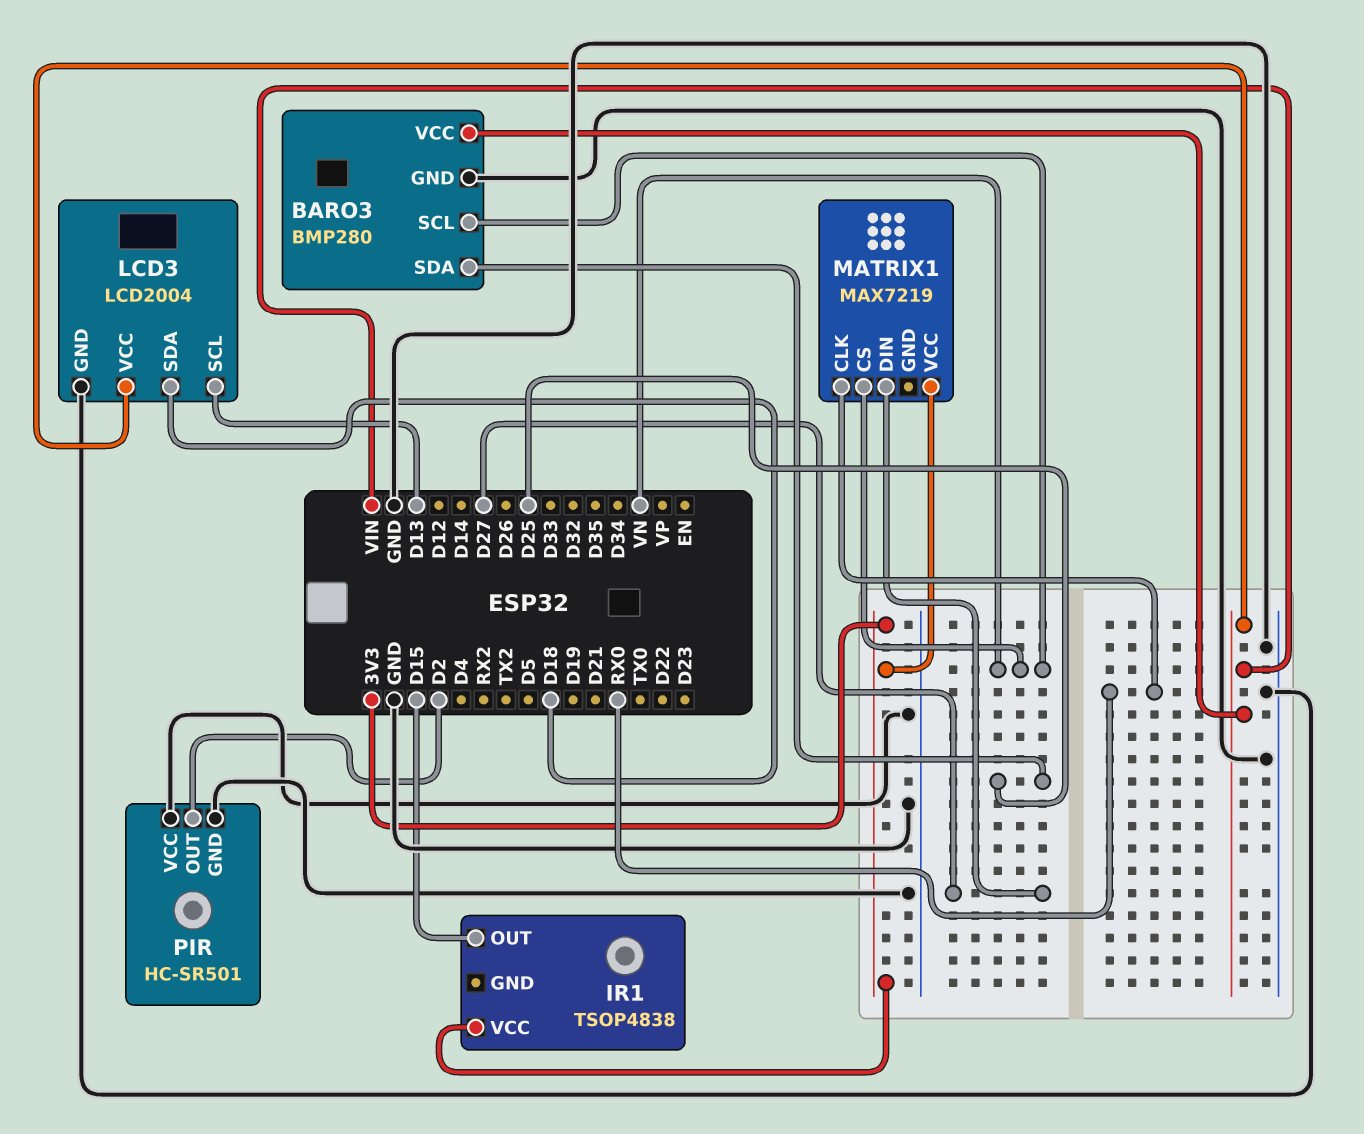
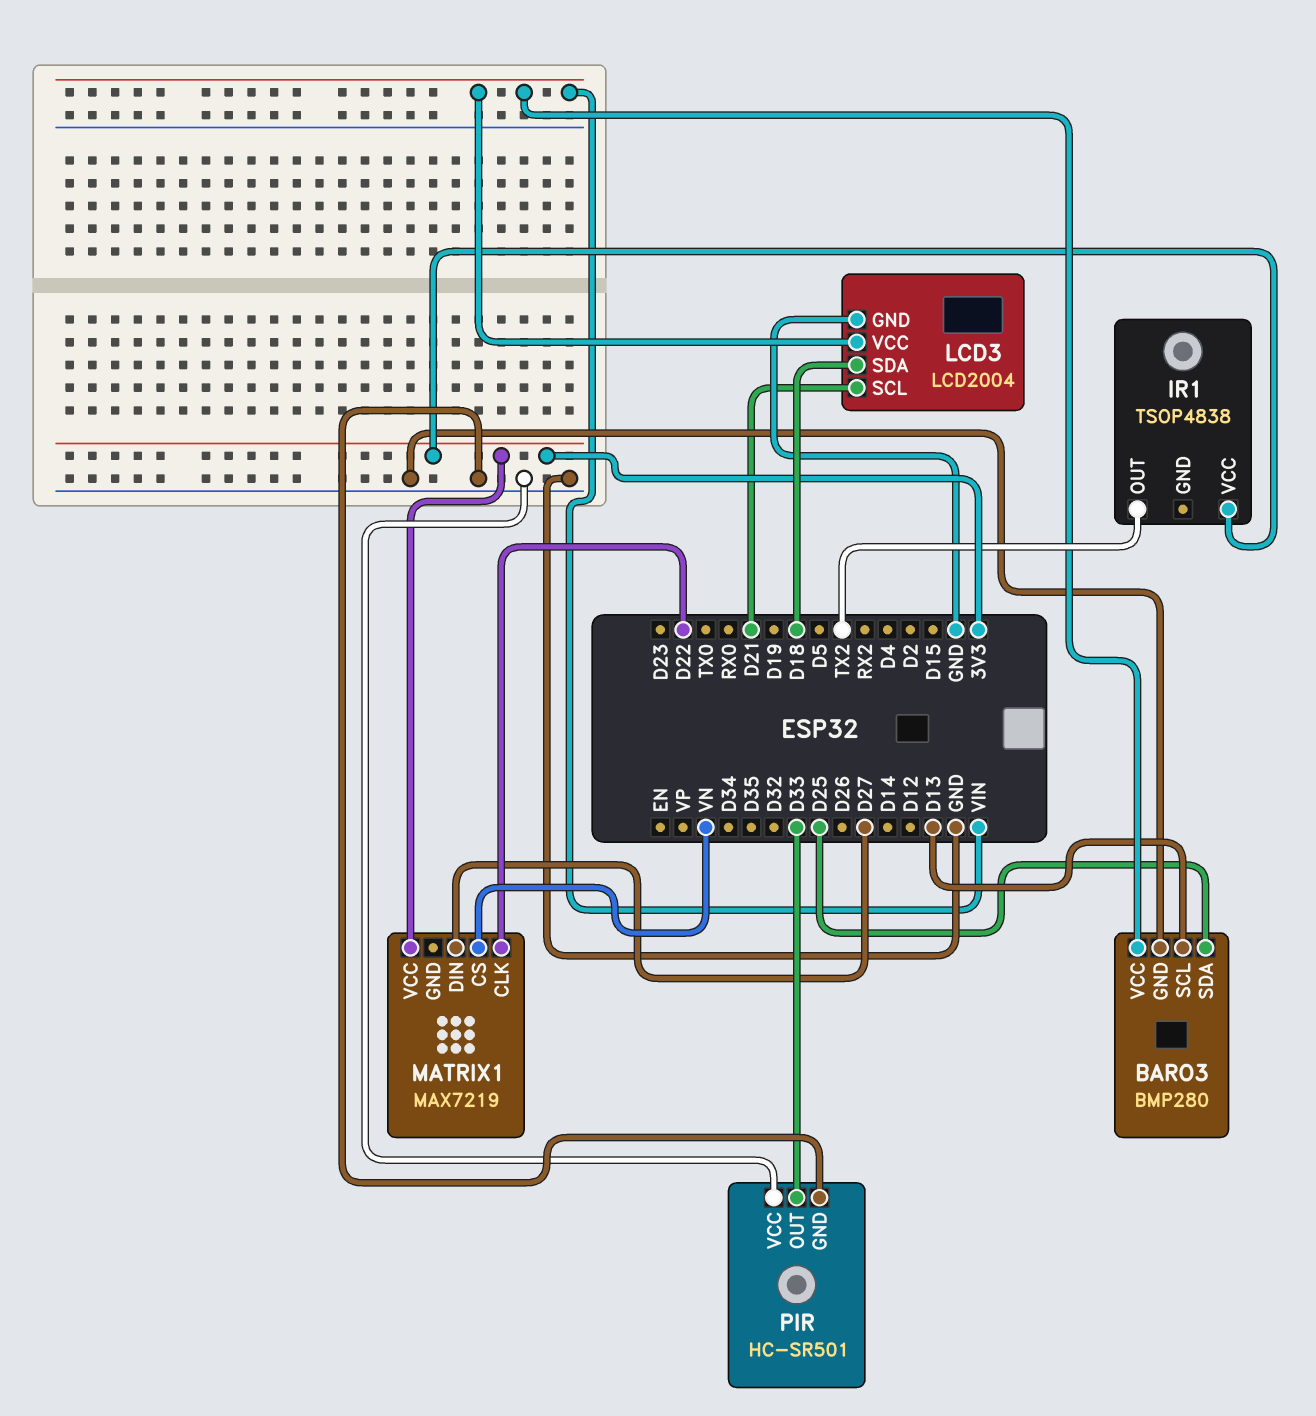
BARO3 pin SCL: VN -> D13
IR1 pin OUT: D15 -> TX2
LCD3 pin SCL: D13 -> D21
MATRIX1 pin CLK: RX0 -> D22
PIR pin OUT: D2 -> D33

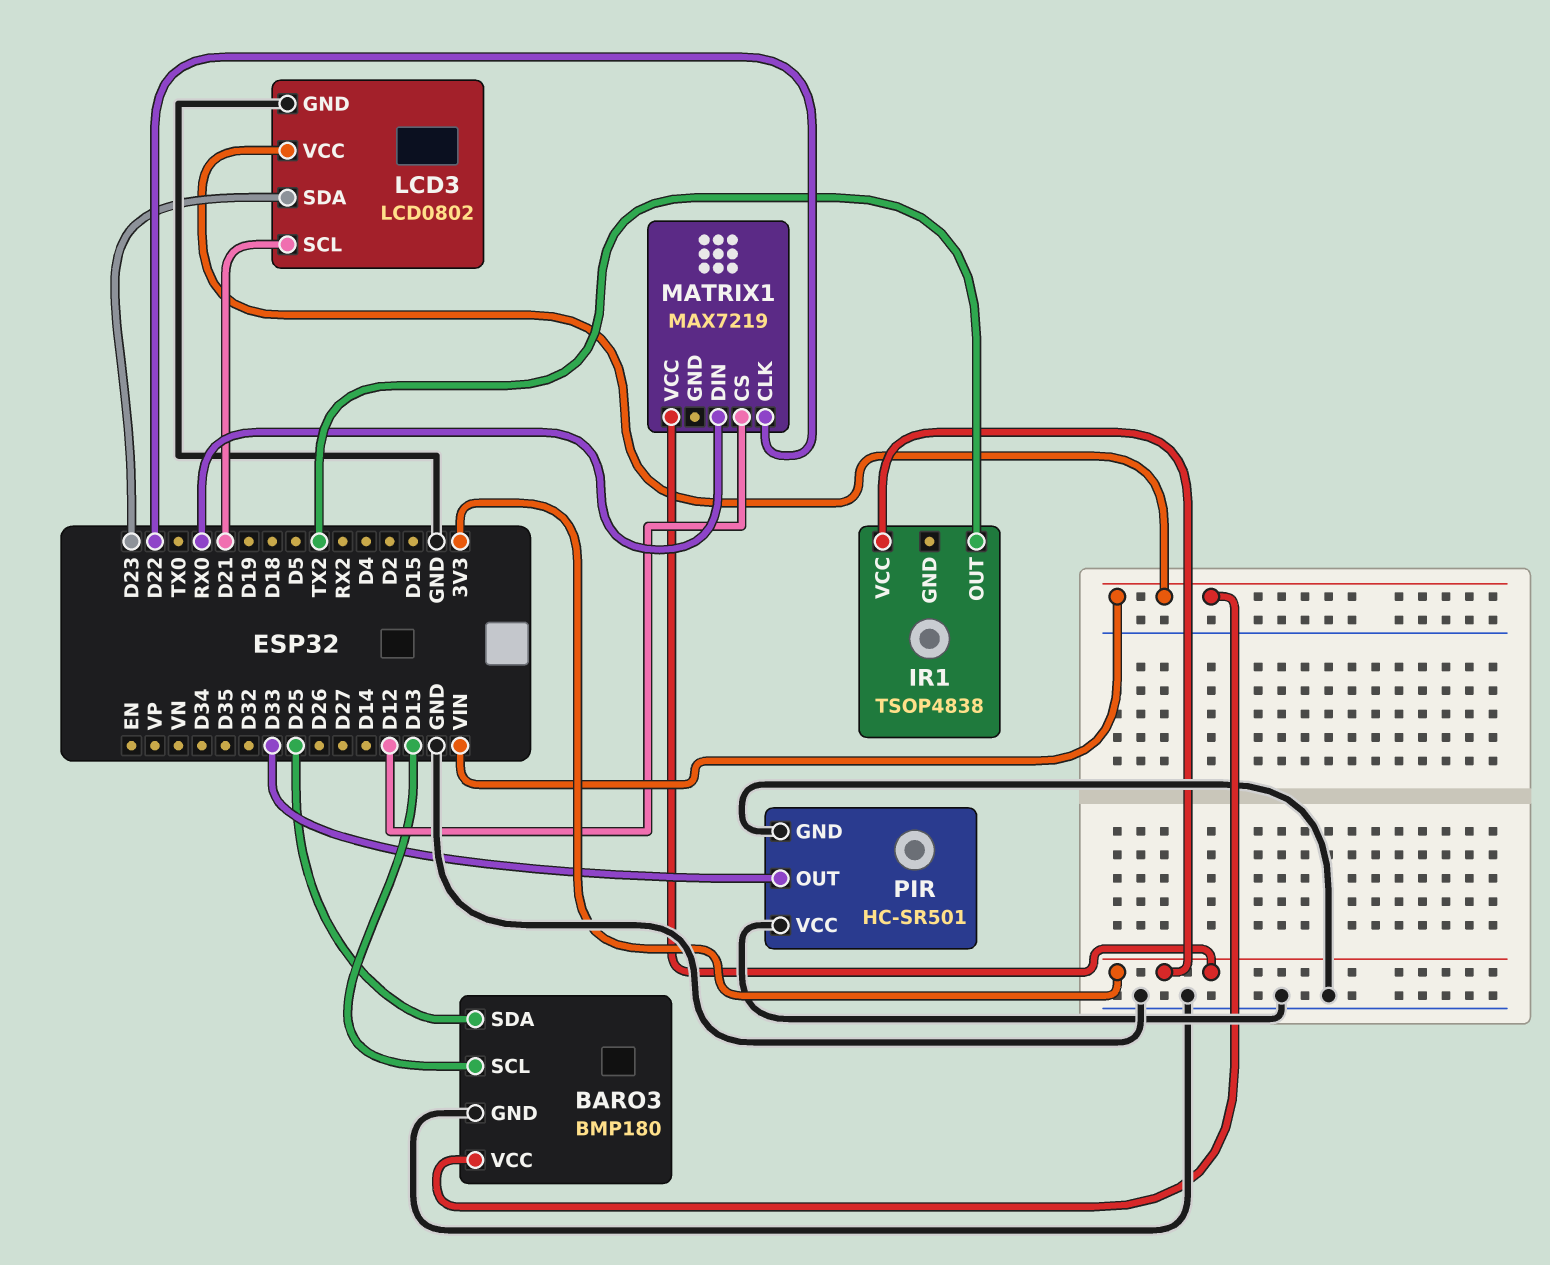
BARO3: BMP280 -> BMP180
LCD3: LCD2004 -> LCD0802
LCD3 pin SDA: D18 -> D23
MATRIX1 pin CS: VN -> D12
MATRIX1 pin DIN: D27 -> RX0

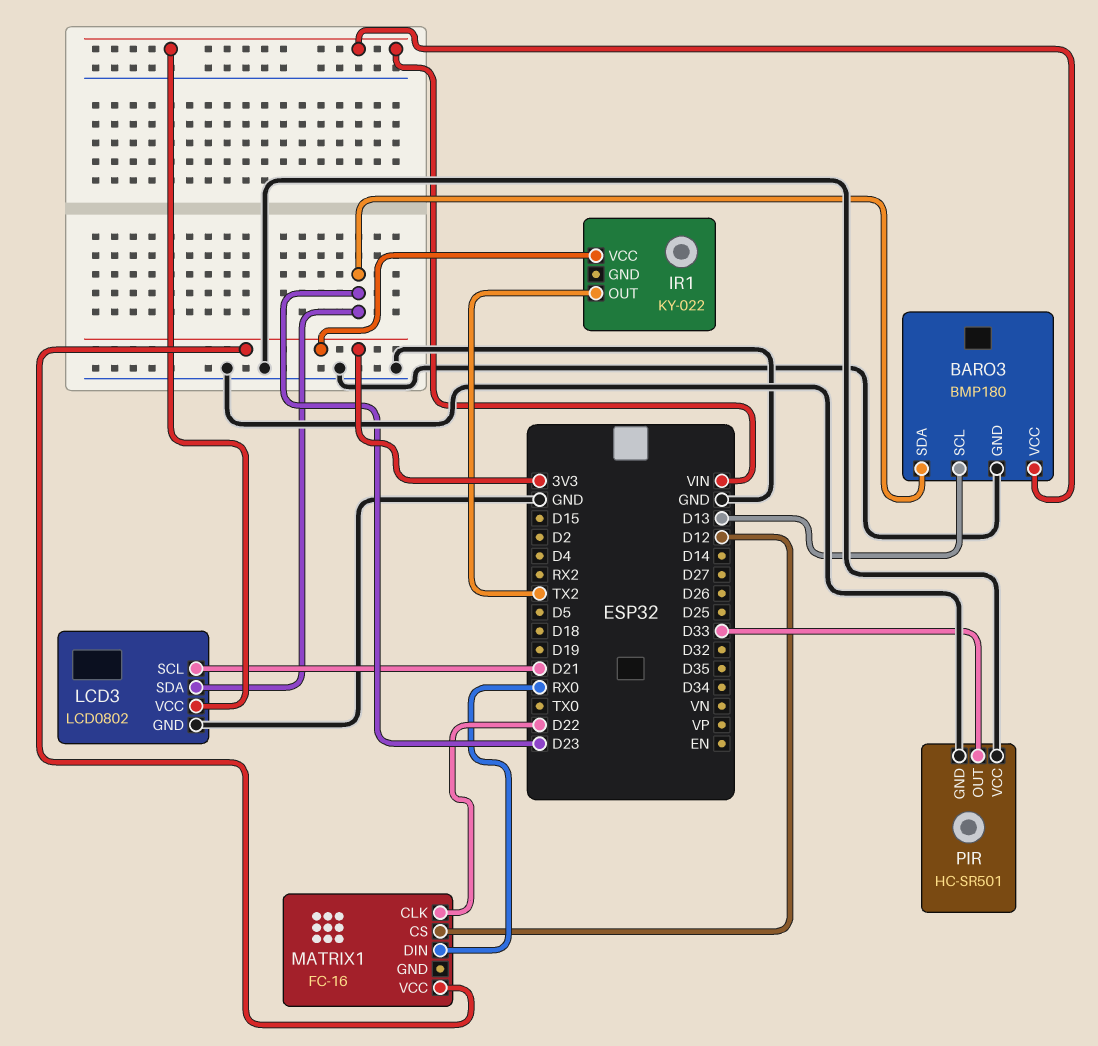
BARO3 pin SDA: D25 -> D23
IR1: TSOP4838 -> KY-022
MATRIX1: MAX7219 -> FC-16

